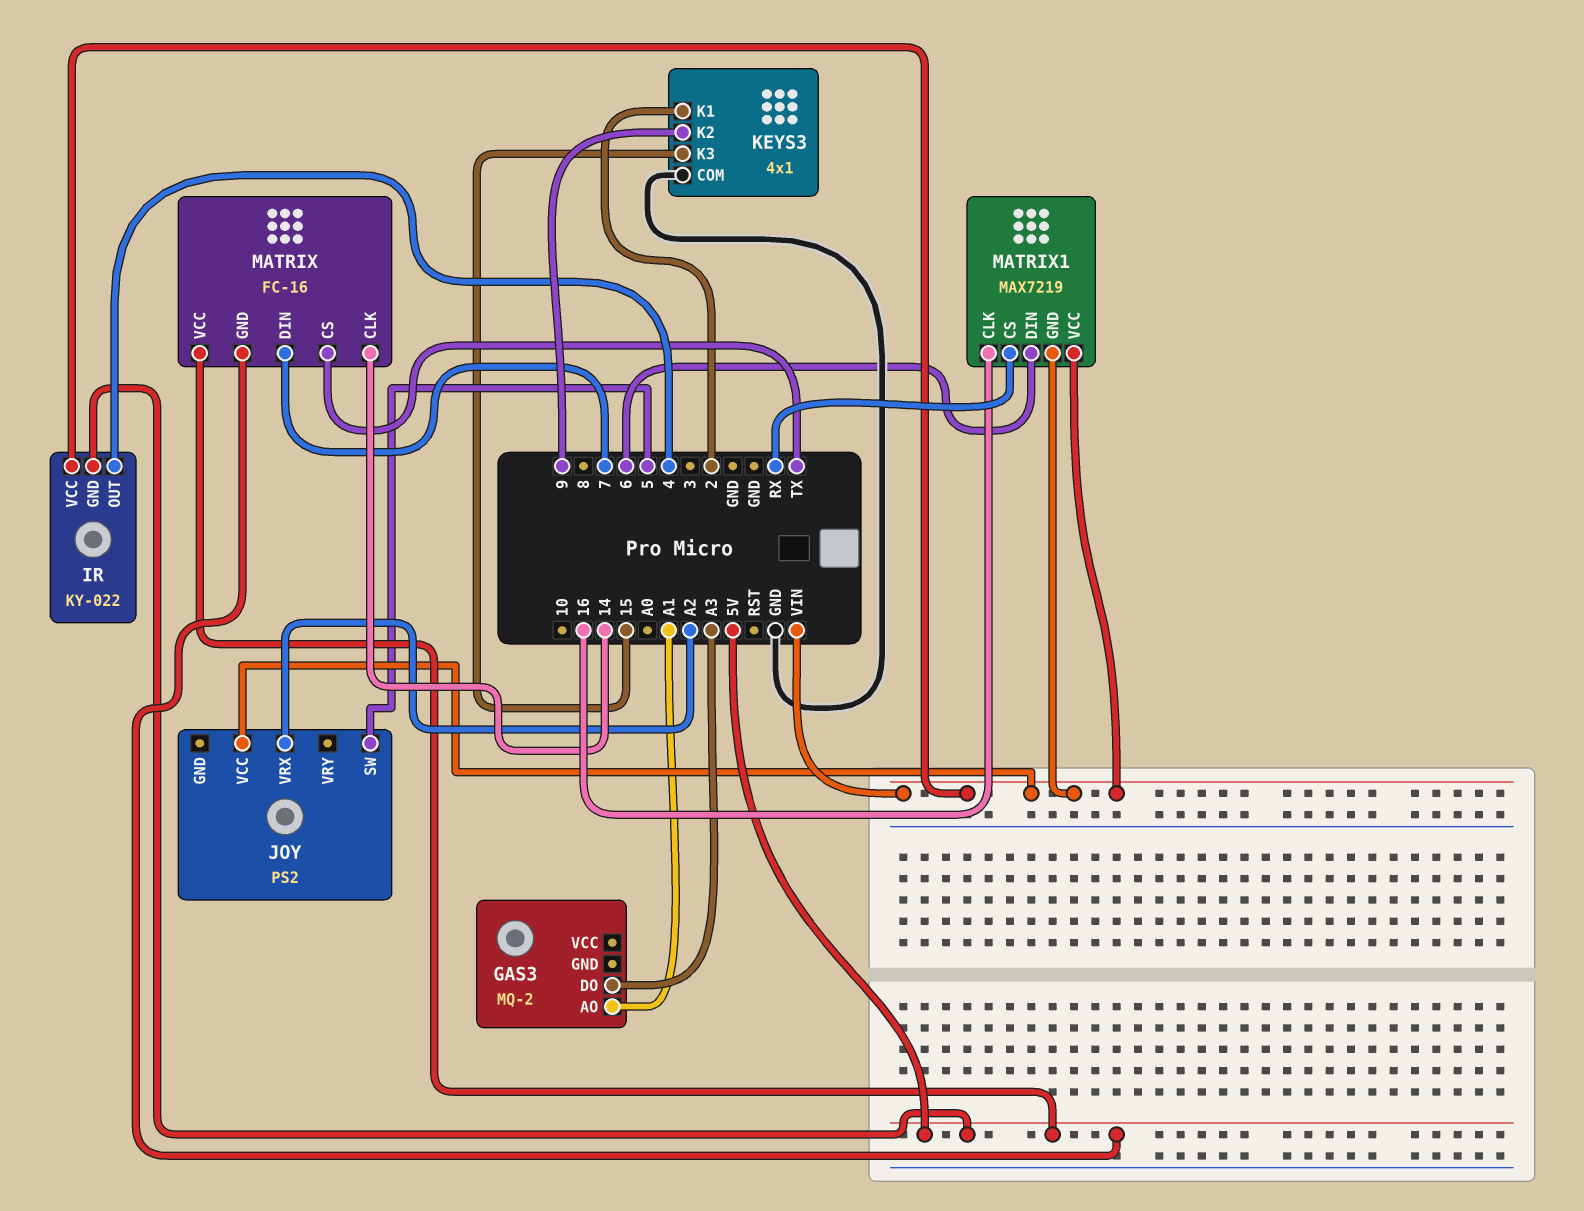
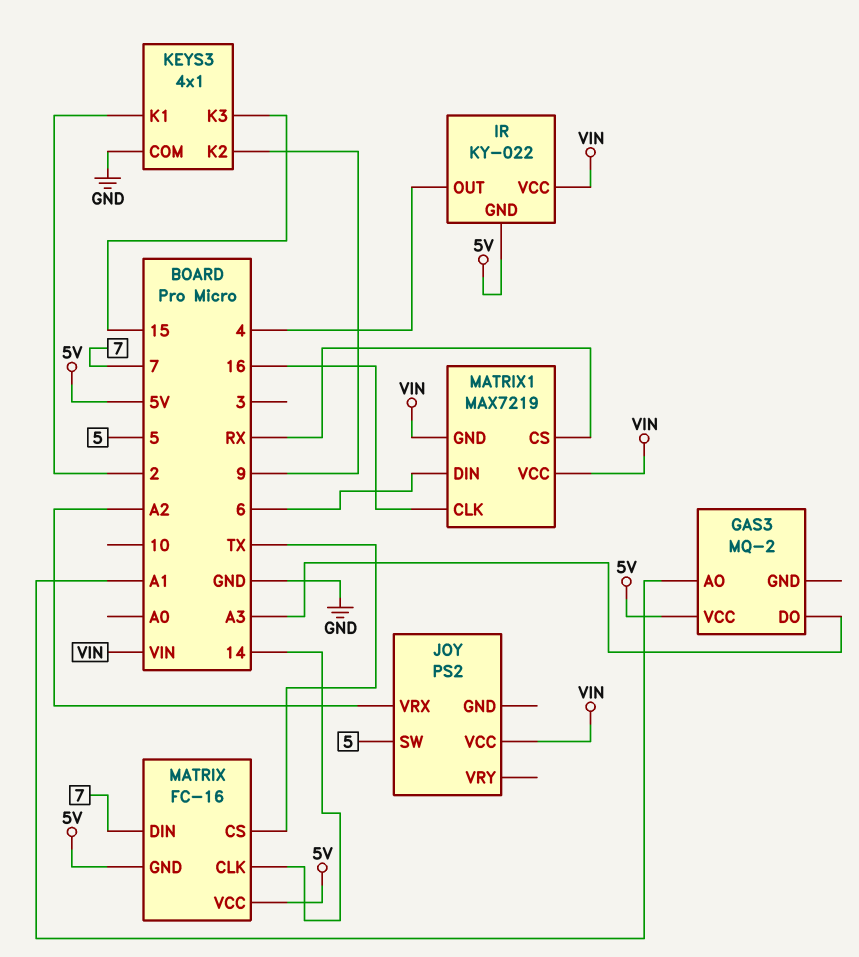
GAS3 pin VCC: none -> 5V

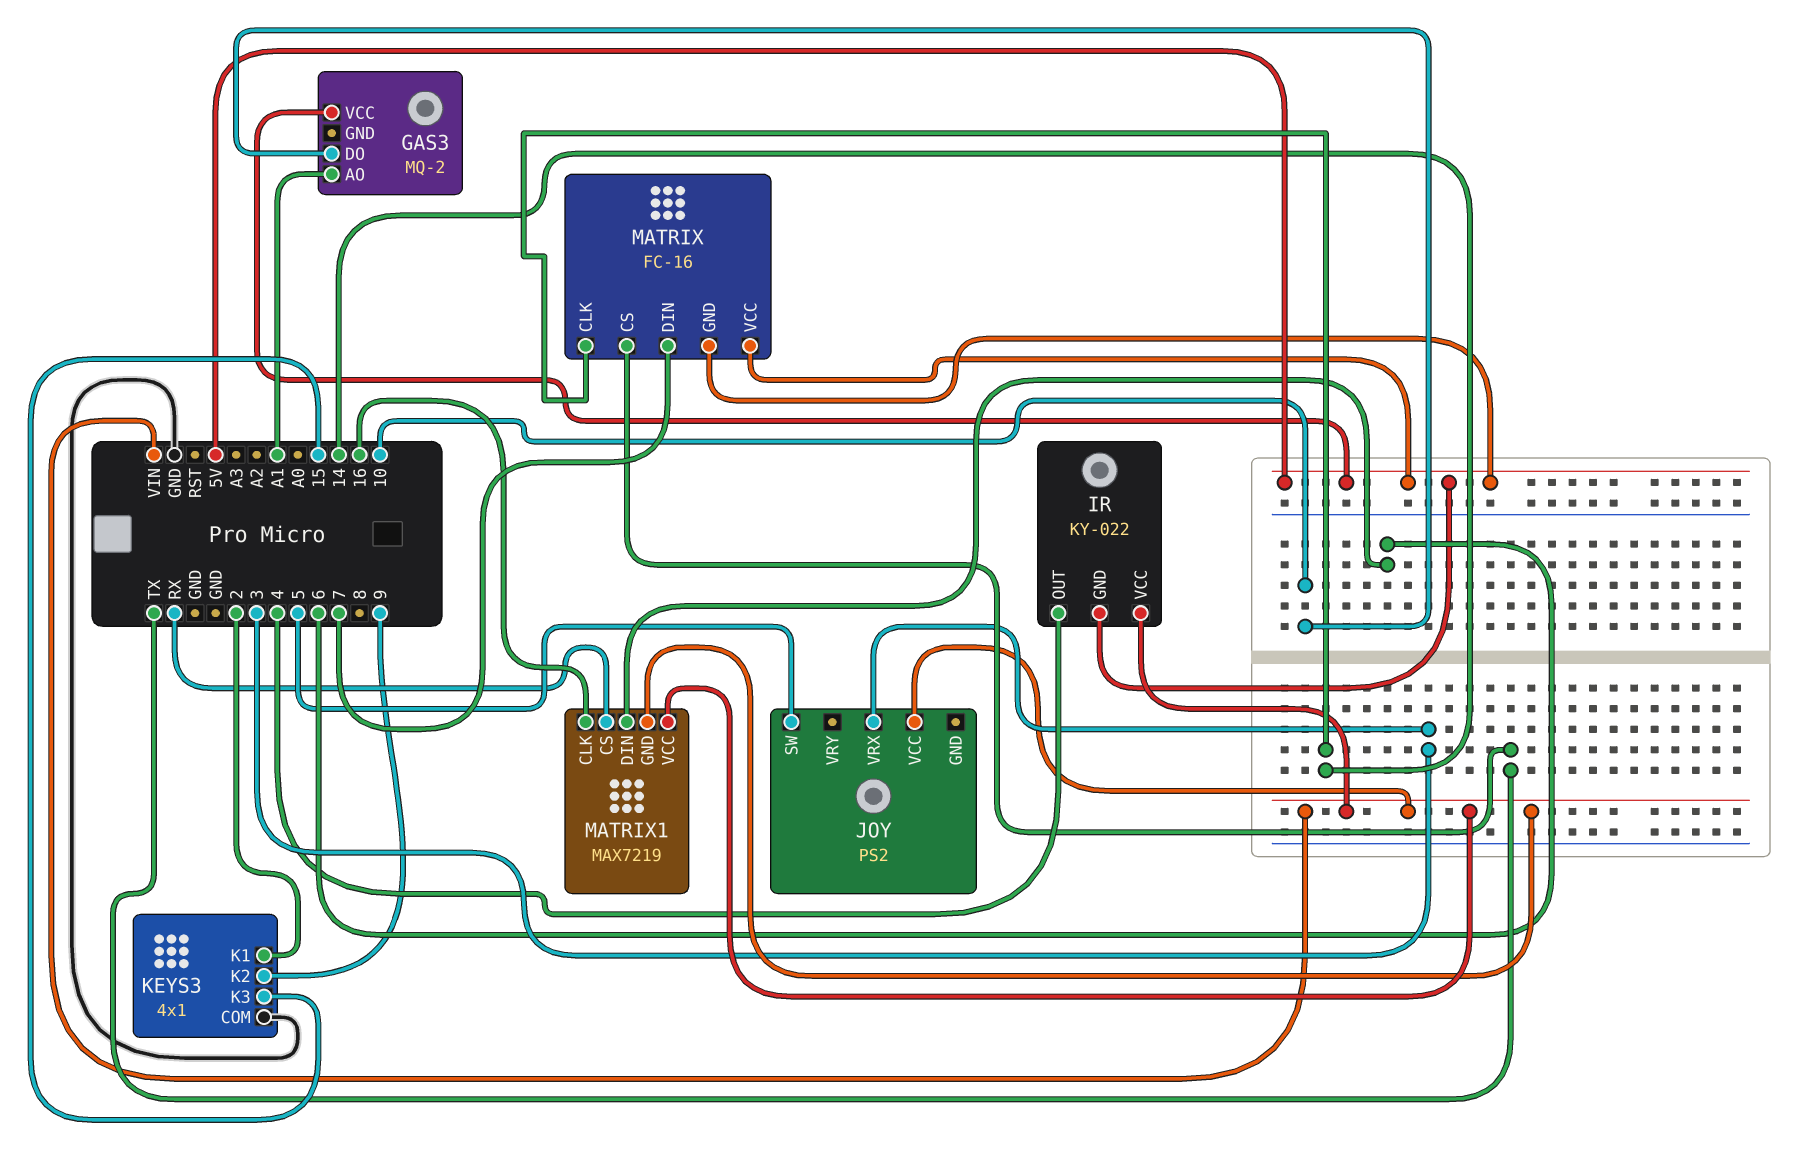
GAS3 pin DO: A3 -> 10
JOY pin VRX: A2 -> 3

